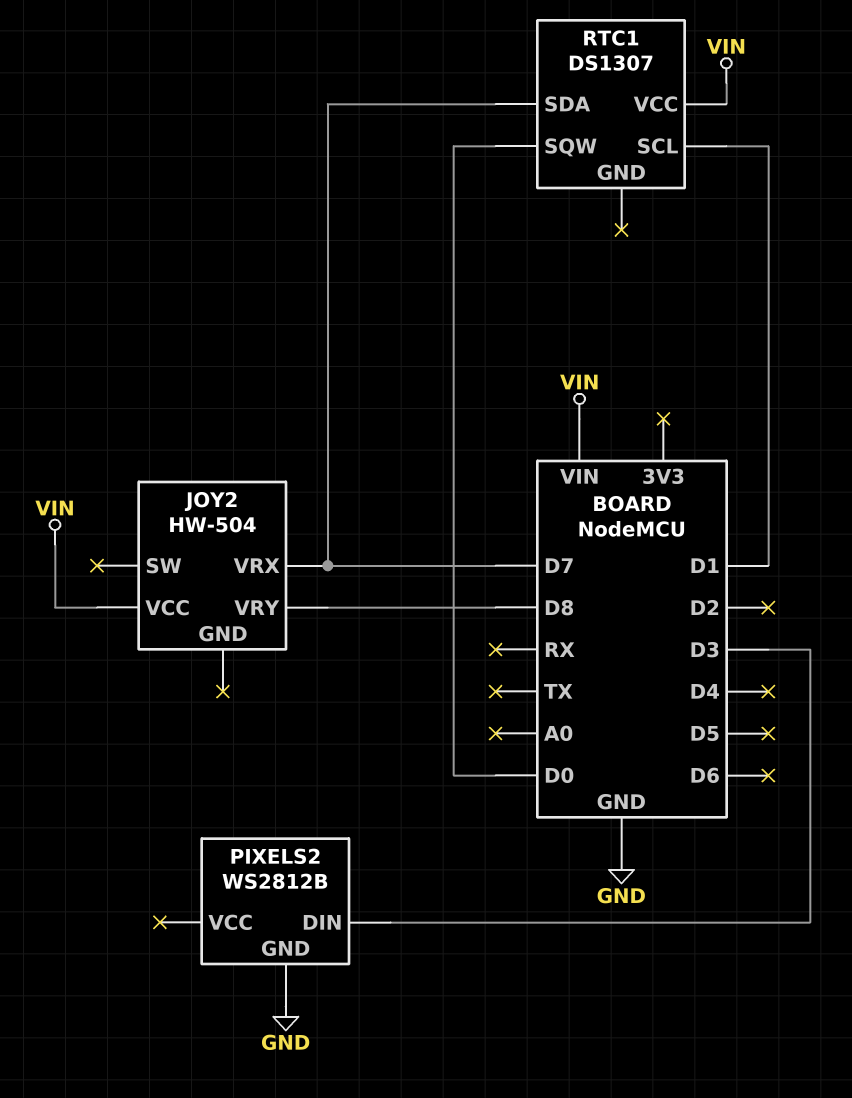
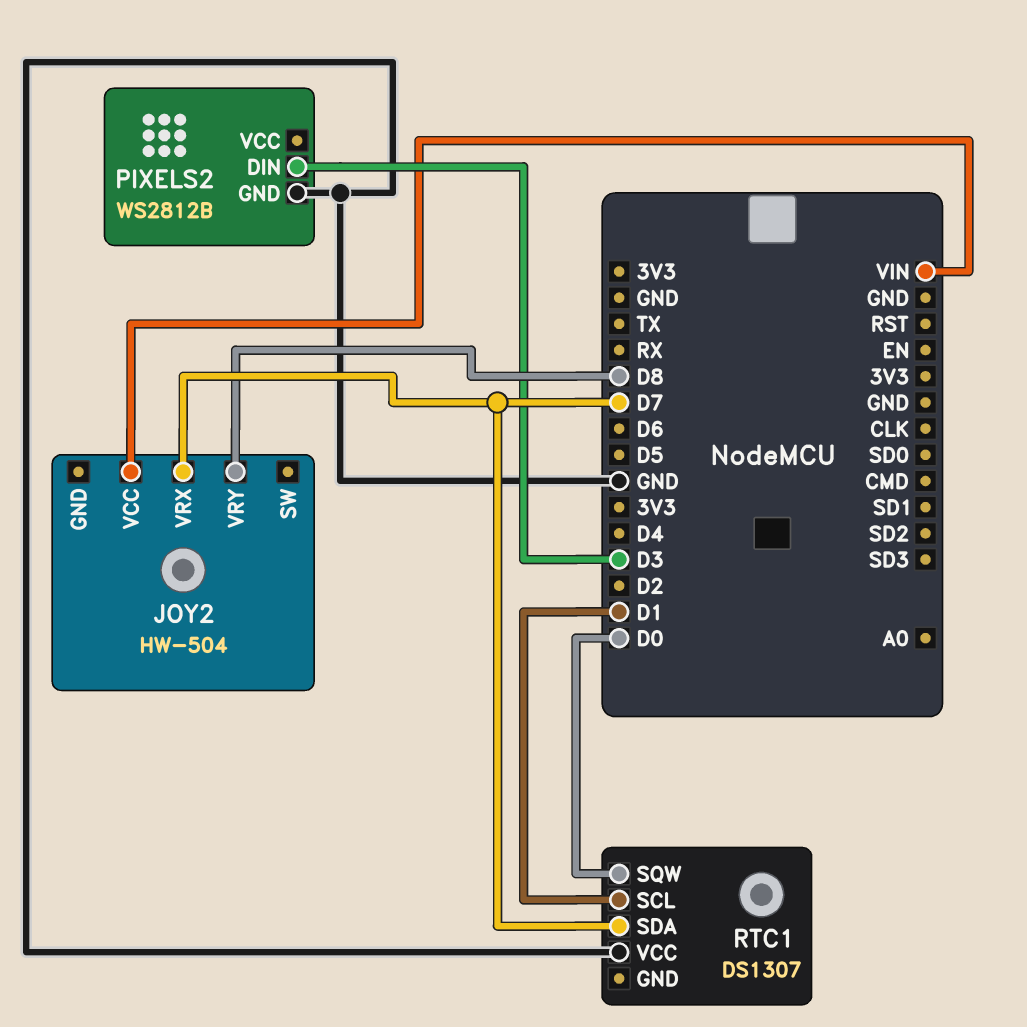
RTC1 pin VCC: VIN -> GND

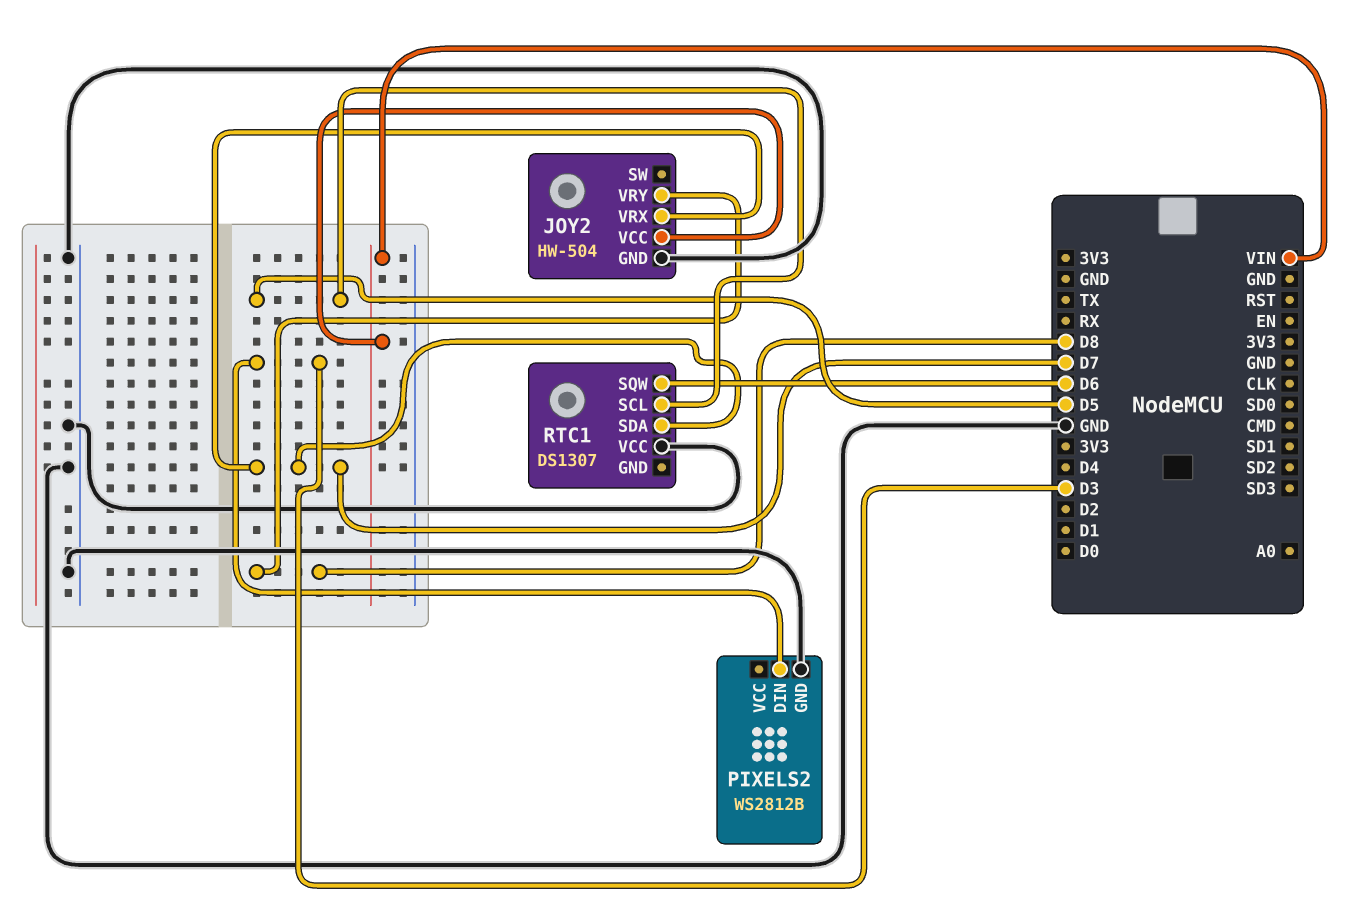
JOY2 pin GND: none -> GND
RTC1 pin SCL: D1 -> D5
RTC1 pin SQW: D0 -> D6

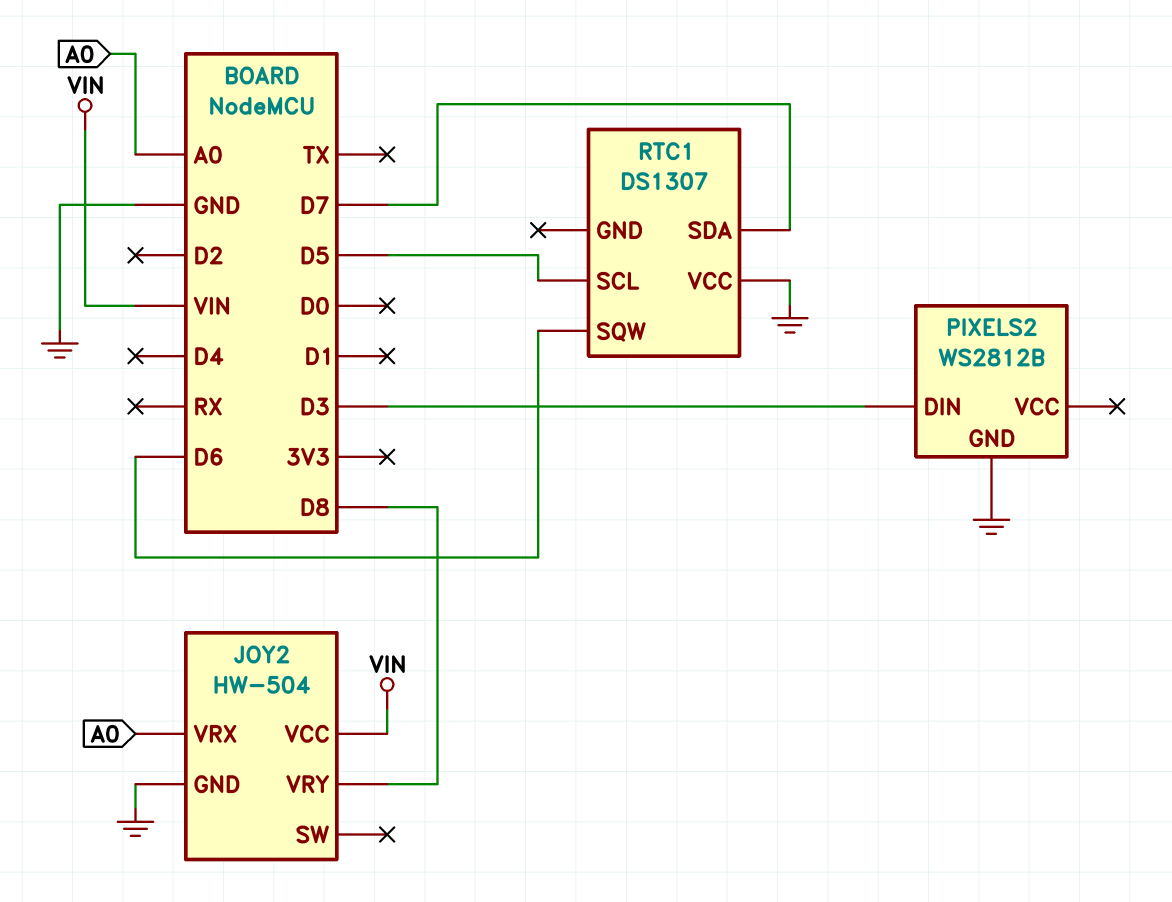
JOY2 pin VRX: D7 -> A0

